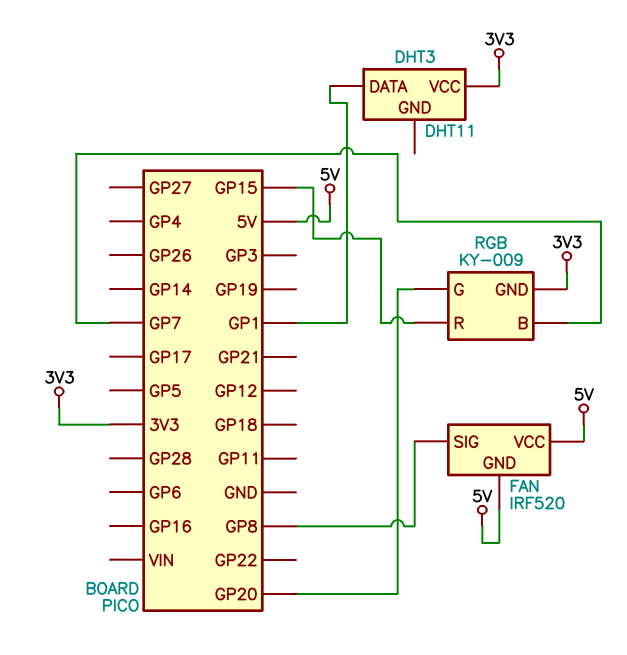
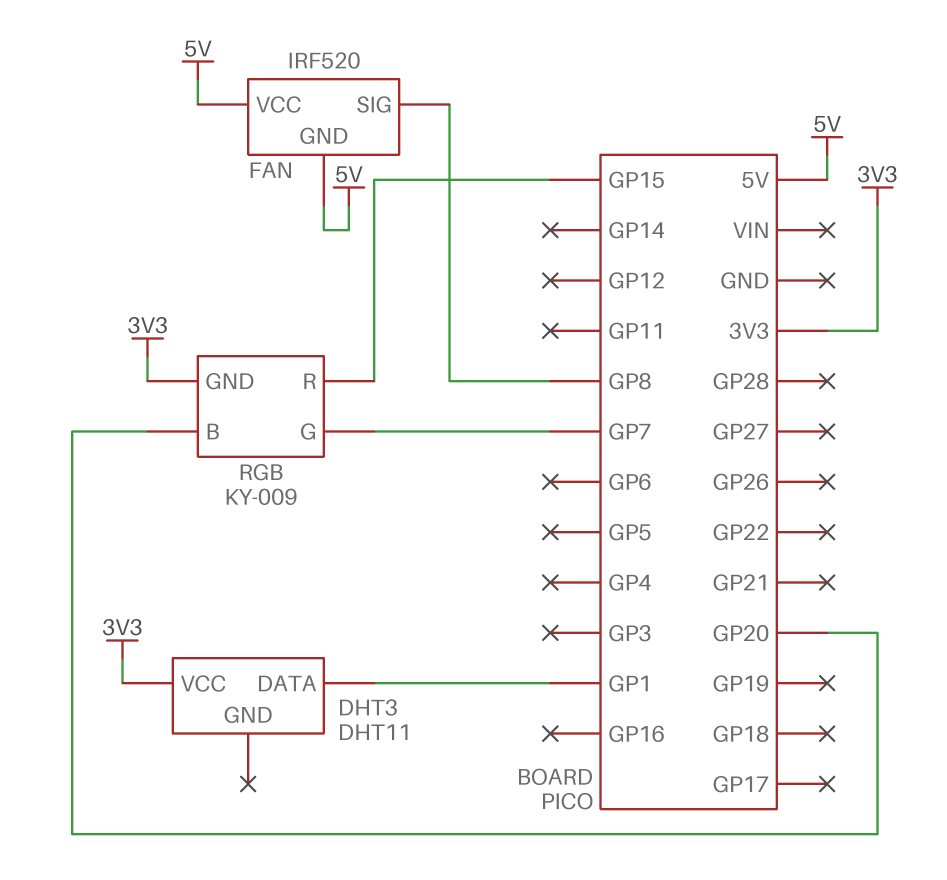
RGB pin B: GP7 -> GP20
RGB pin G: GP20 -> GP7

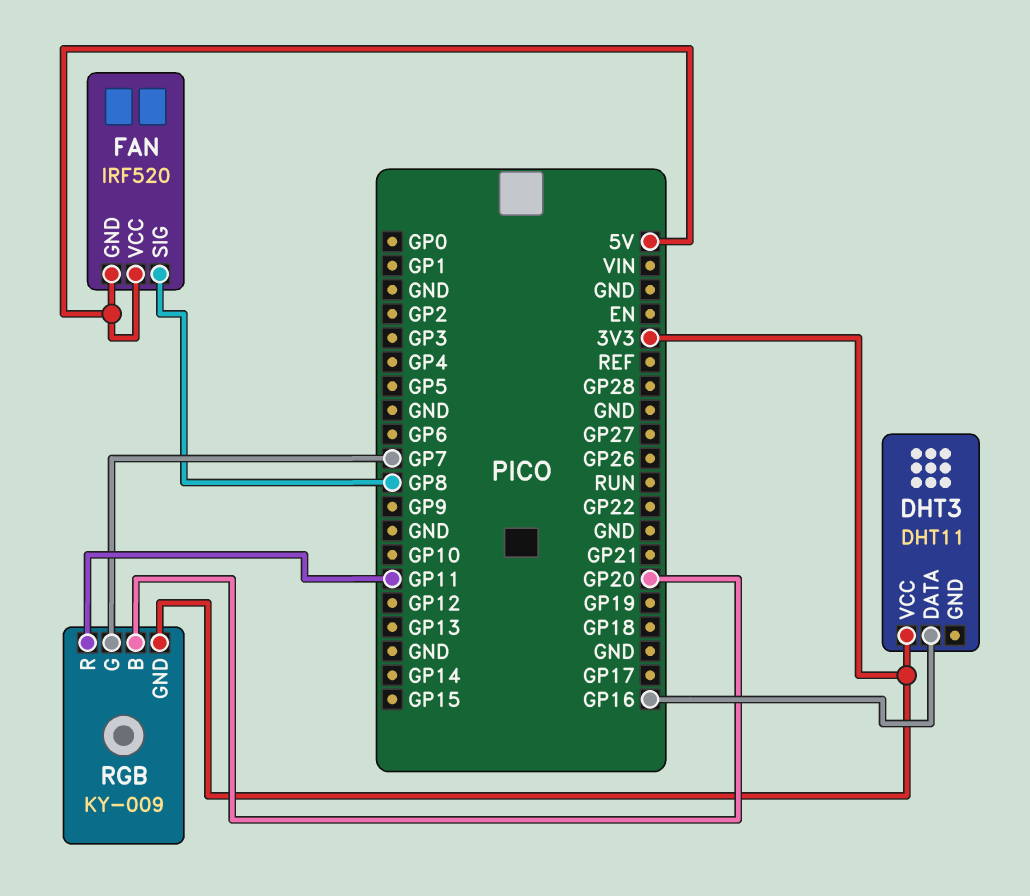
DHT3 pin DATA: GP1 -> GP16
RGB pin R: GP15 -> GP11

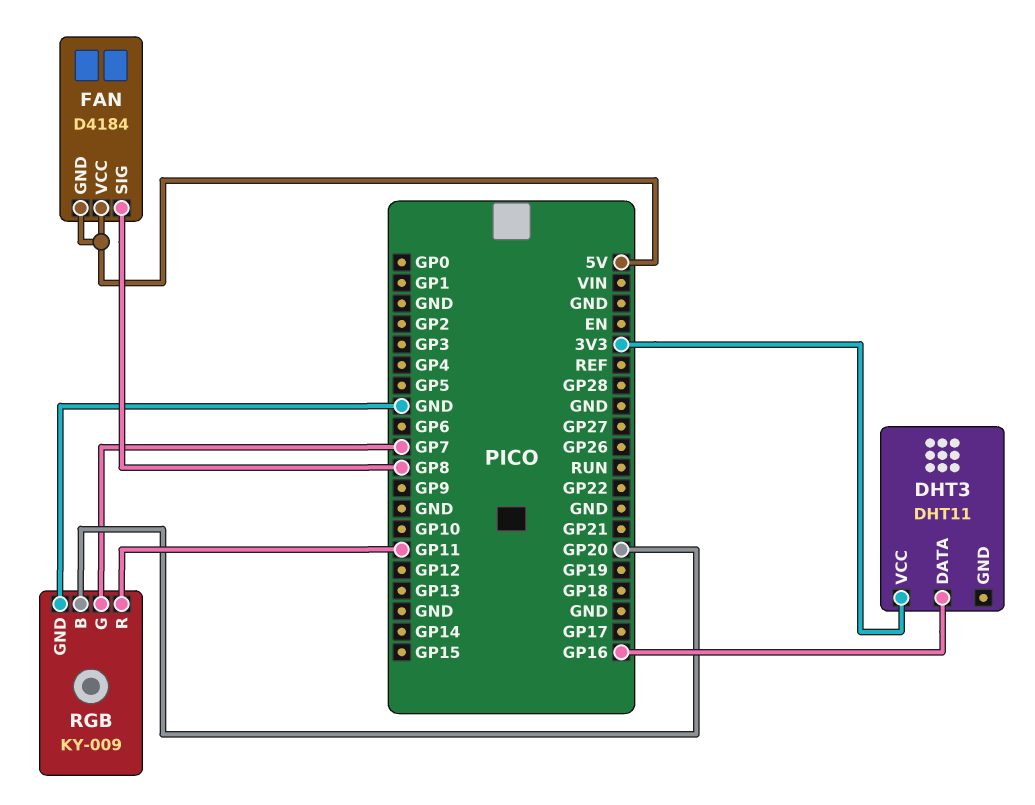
FAN: IRF520 -> D4184
RGB pin GND: 3V3 -> GND

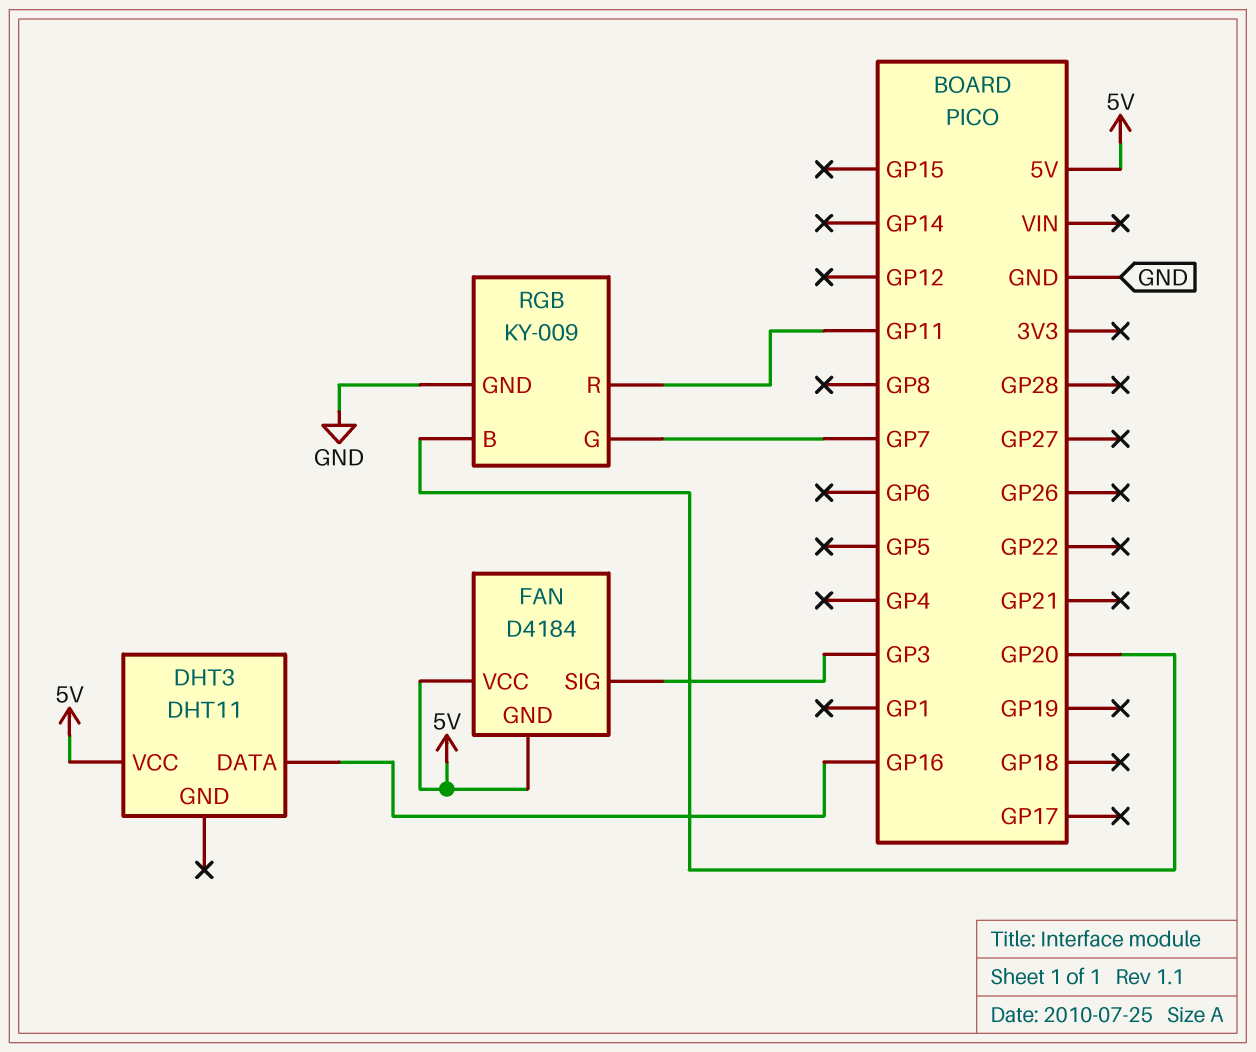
DHT3 pin VCC: 3V3 -> 5V
FAN pin SIG: GP8 -> GP3

